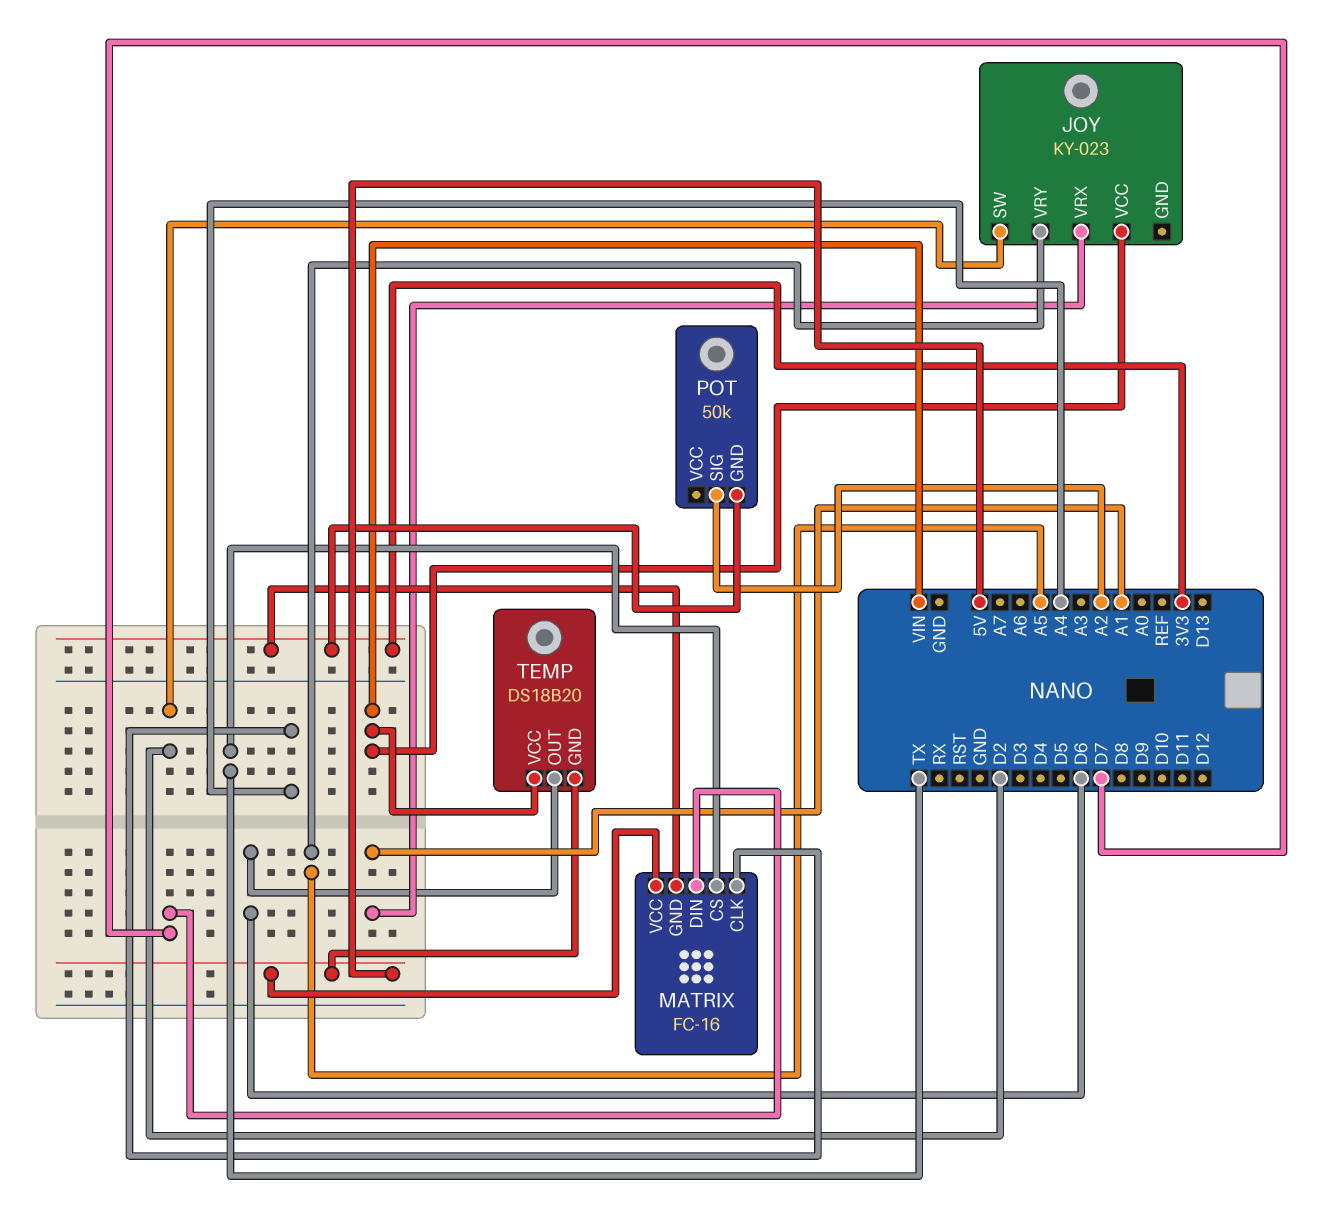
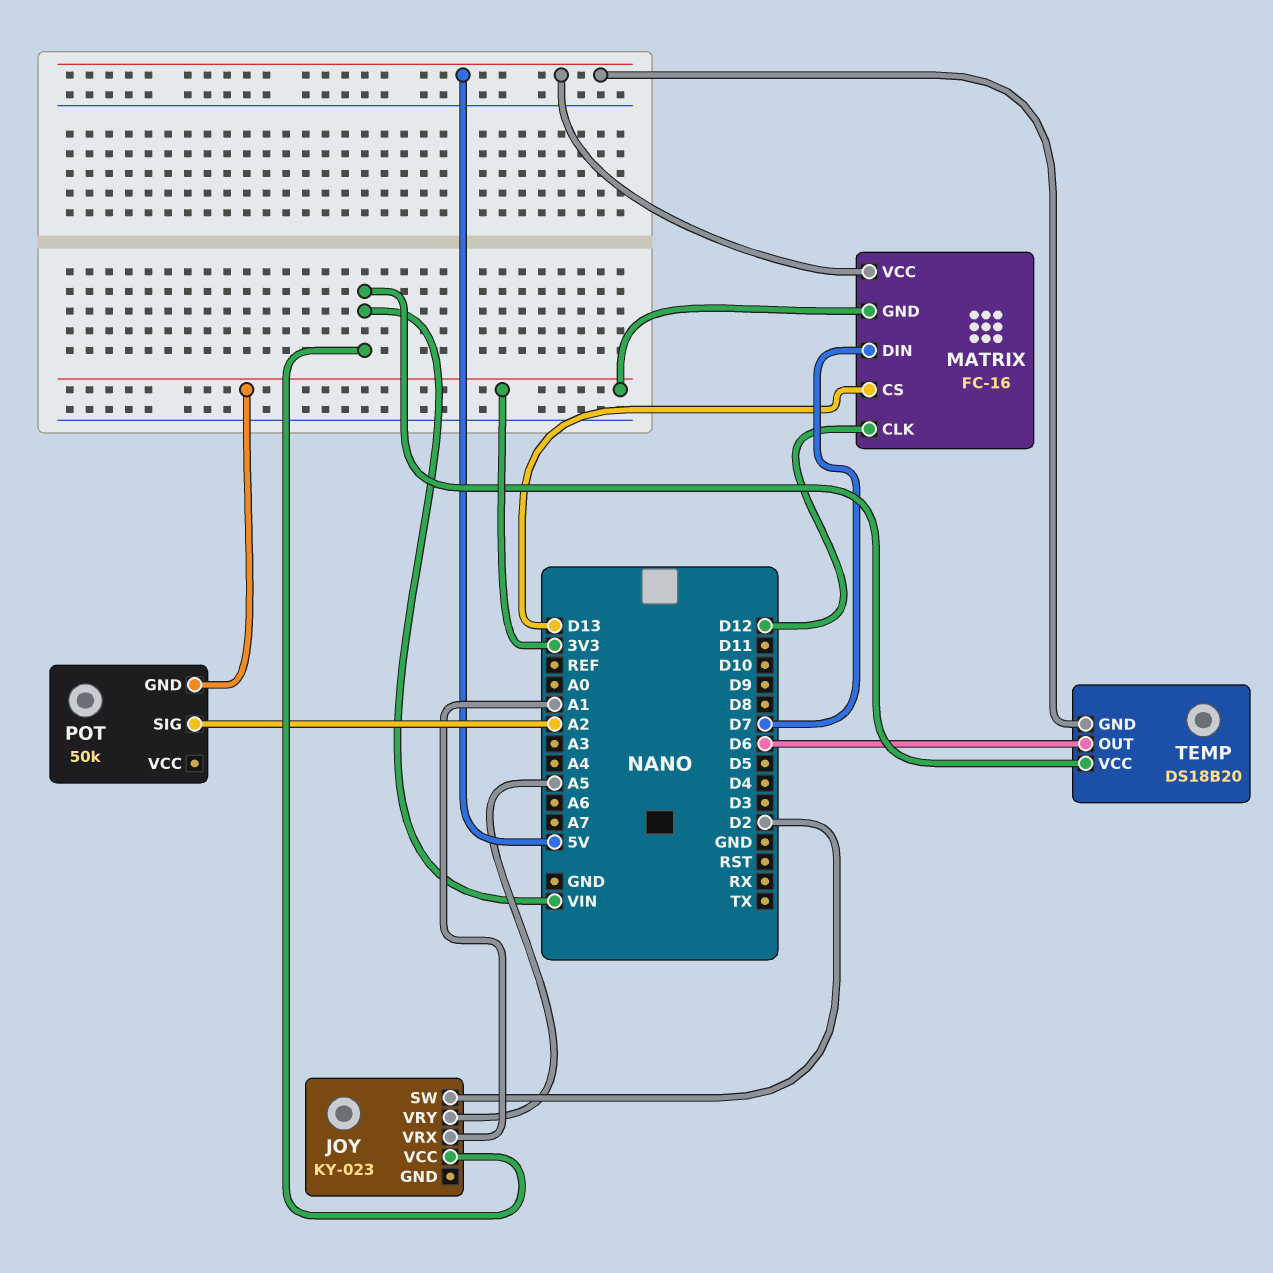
MATRIX pin CLK: A4 -> D12
MATRIX pin CS: TX -> D13

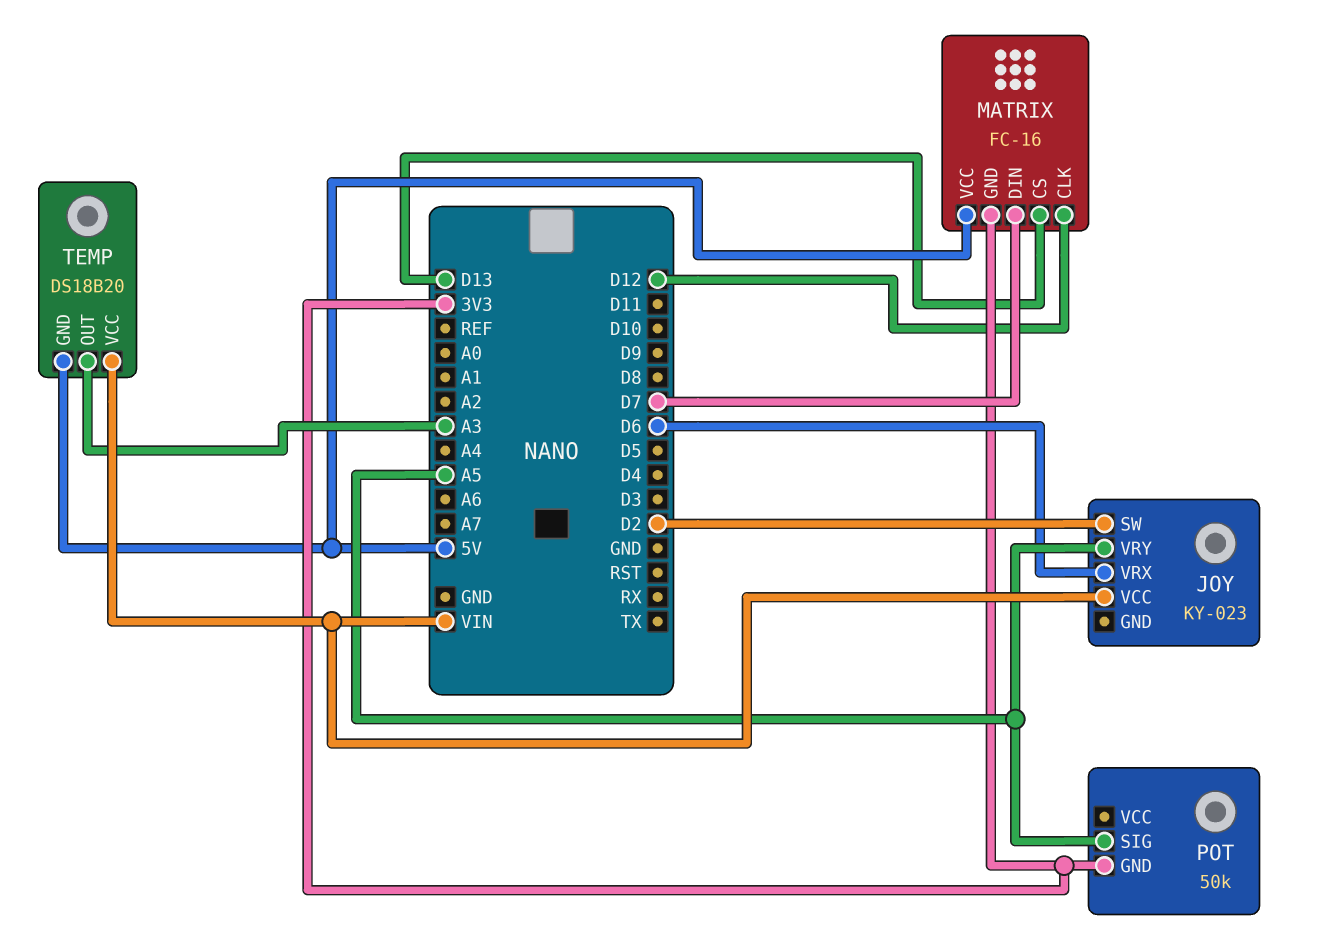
JOY pin VRX: A1 -> D6
POT pin SIG: A2 -> A5
TEMP pin OUT: D6 -> A3

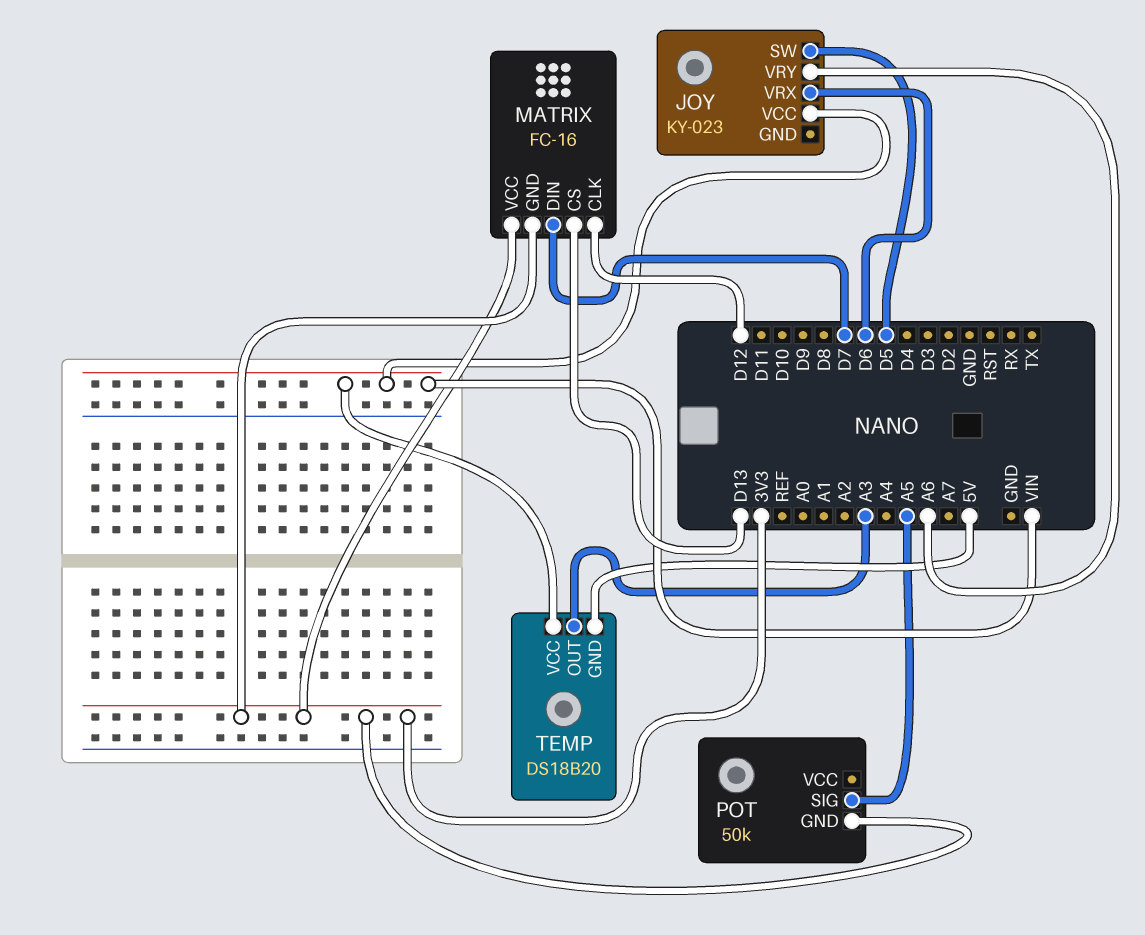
JOY pin SW: D2 -> D5
JOY pin VRY: A5 -> A6
MATRIX pin VCC: 5V -> 3V3

